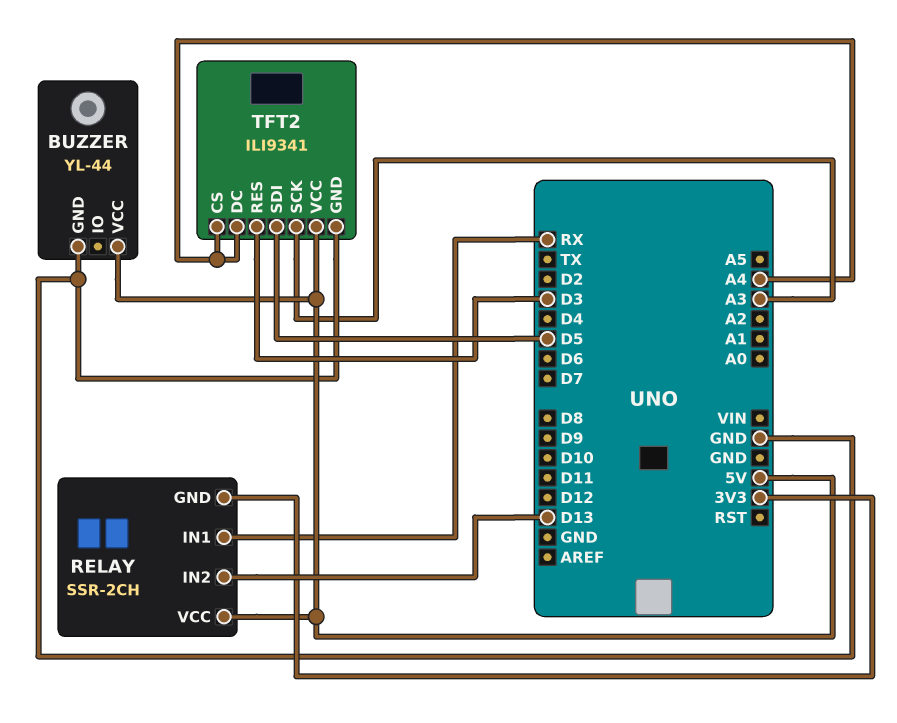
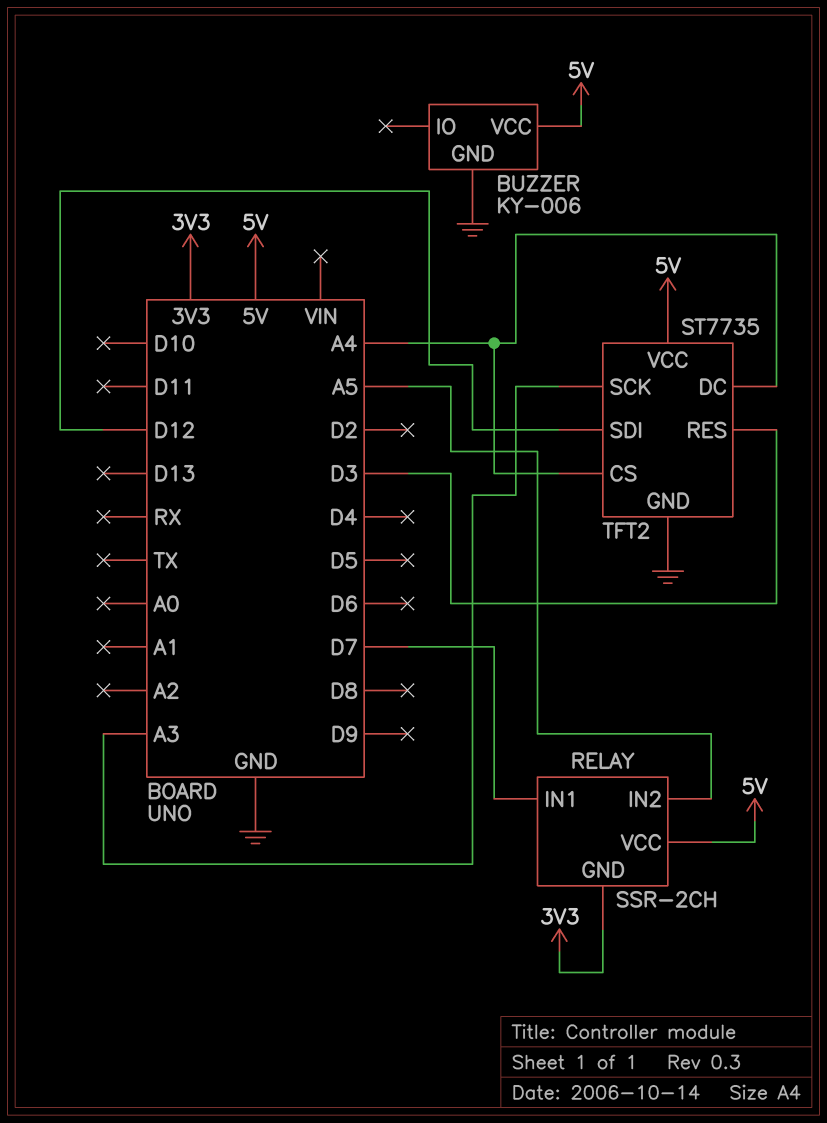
BUZZER: YL-44 -> KY-006
RELAY pin IN1: RX -> D7
RELAY pin IN2: D13 -> A5
TFT2: ILI9341 -> ST7735
TFT2 pin SDI: D5 -> D12

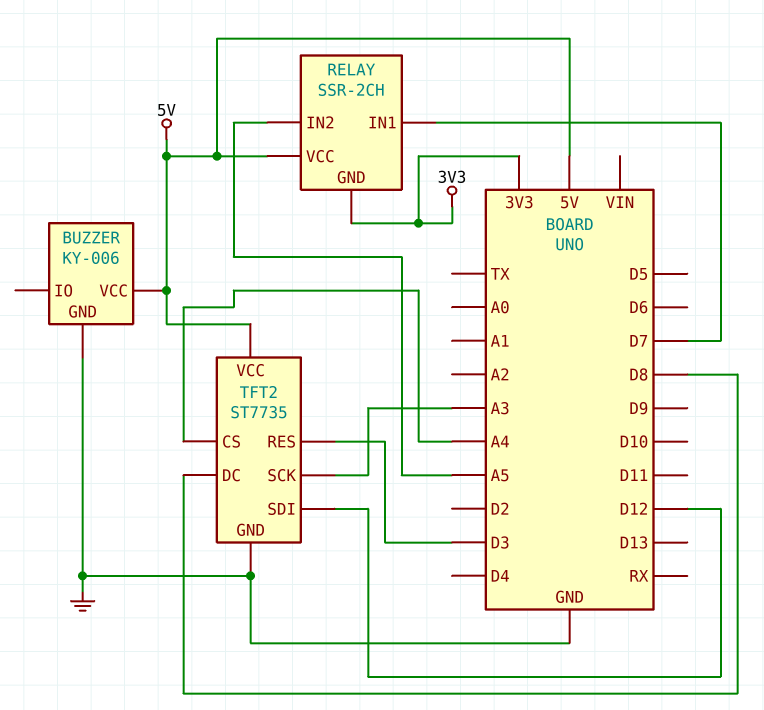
TFT2 pin DC: A4 -> D8

